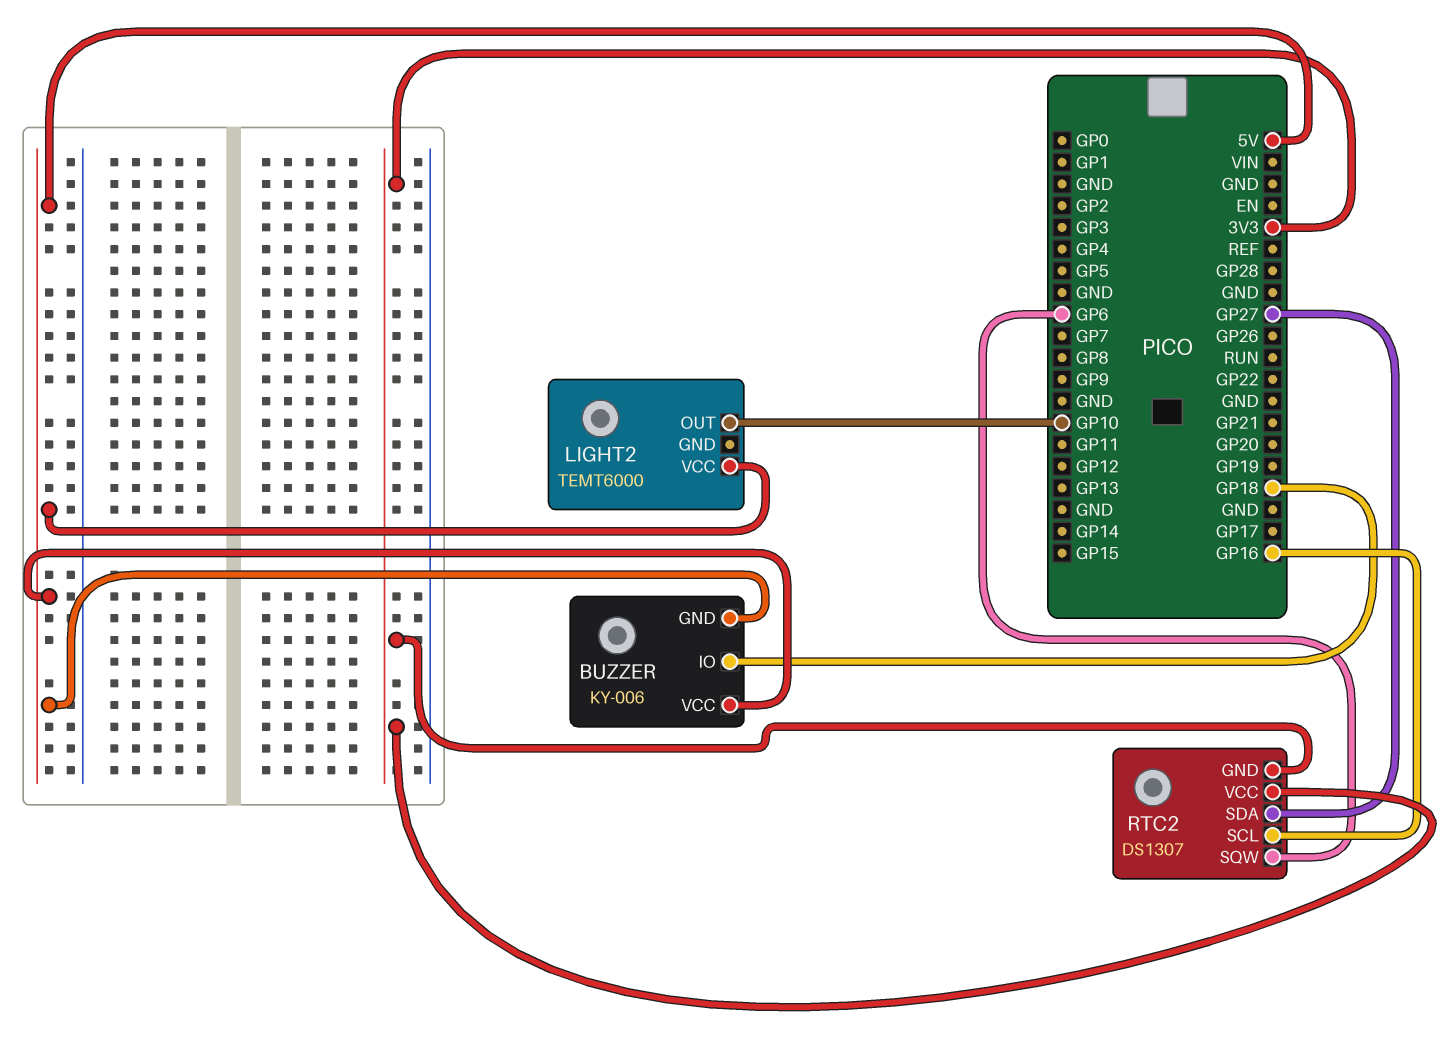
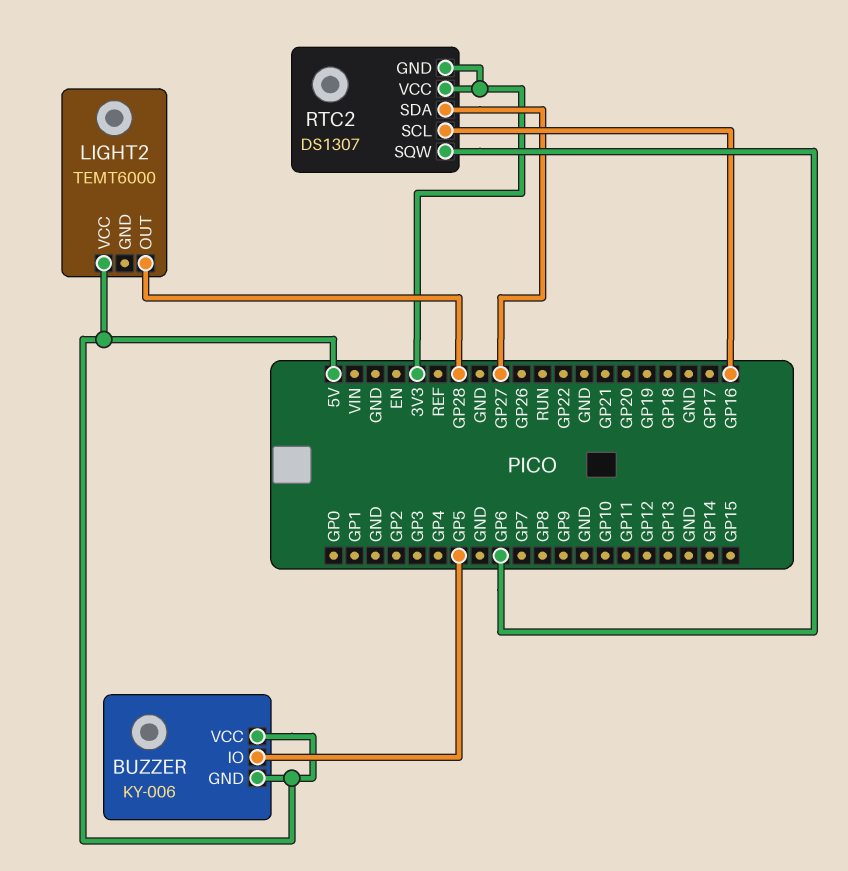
BUZZER pin IO: GP18 -> GP5
LIGHT2 pin OUT: GP10 -> GP28

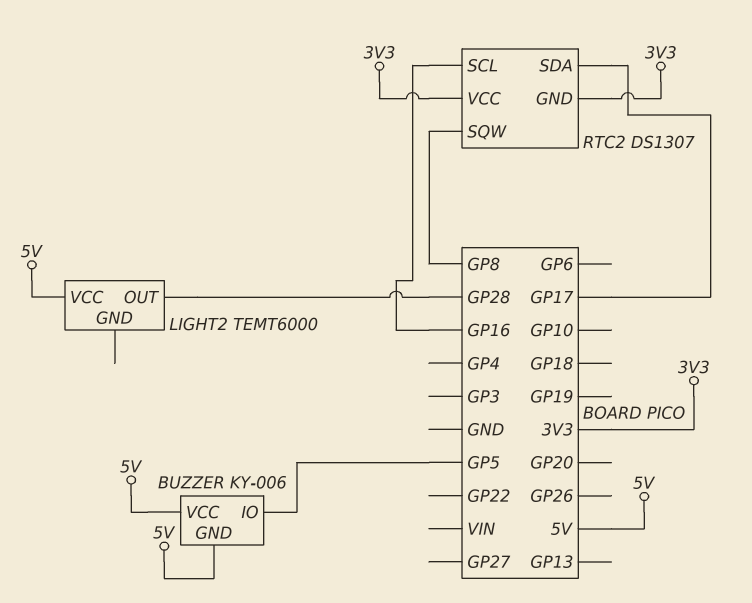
RTC2 pin SDA: GP27 -> GP17
RTC2 pin SQW: GP6 -> GP8

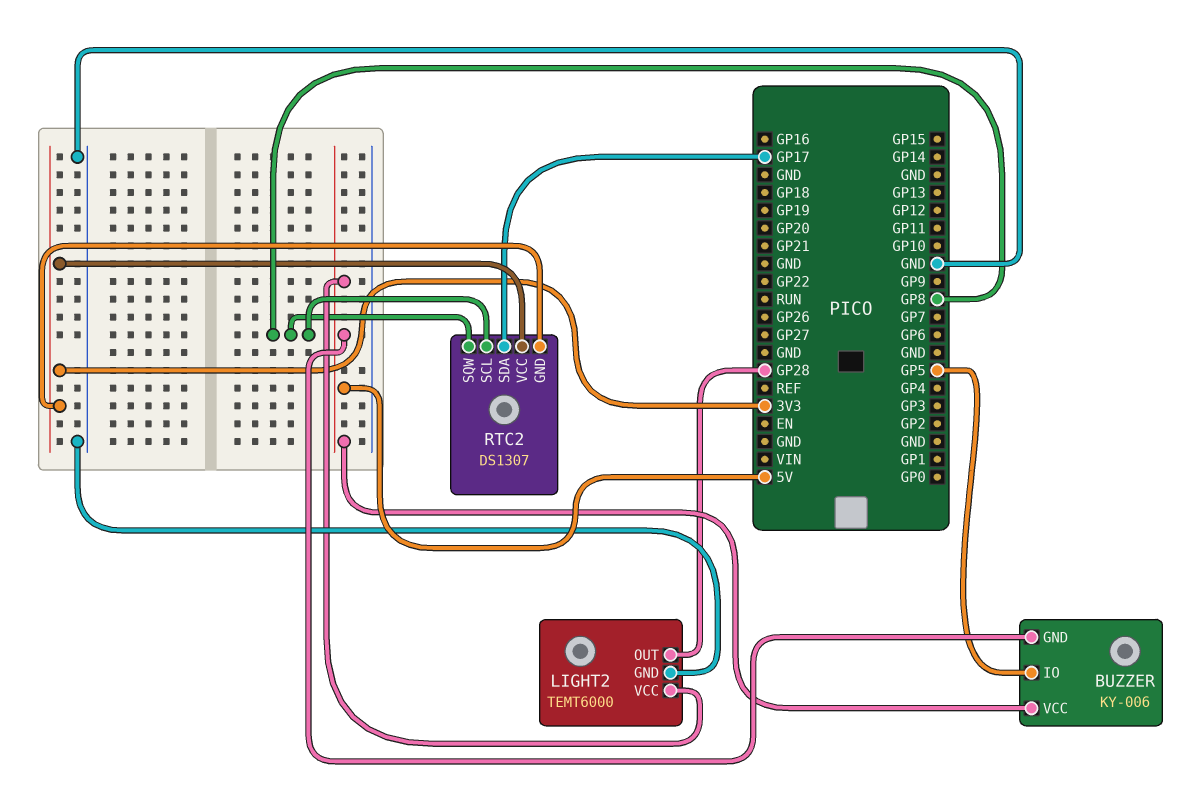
LIGHT2 pin GND: none -> GND
RTC2 pin SCL: GP16 -> GP8

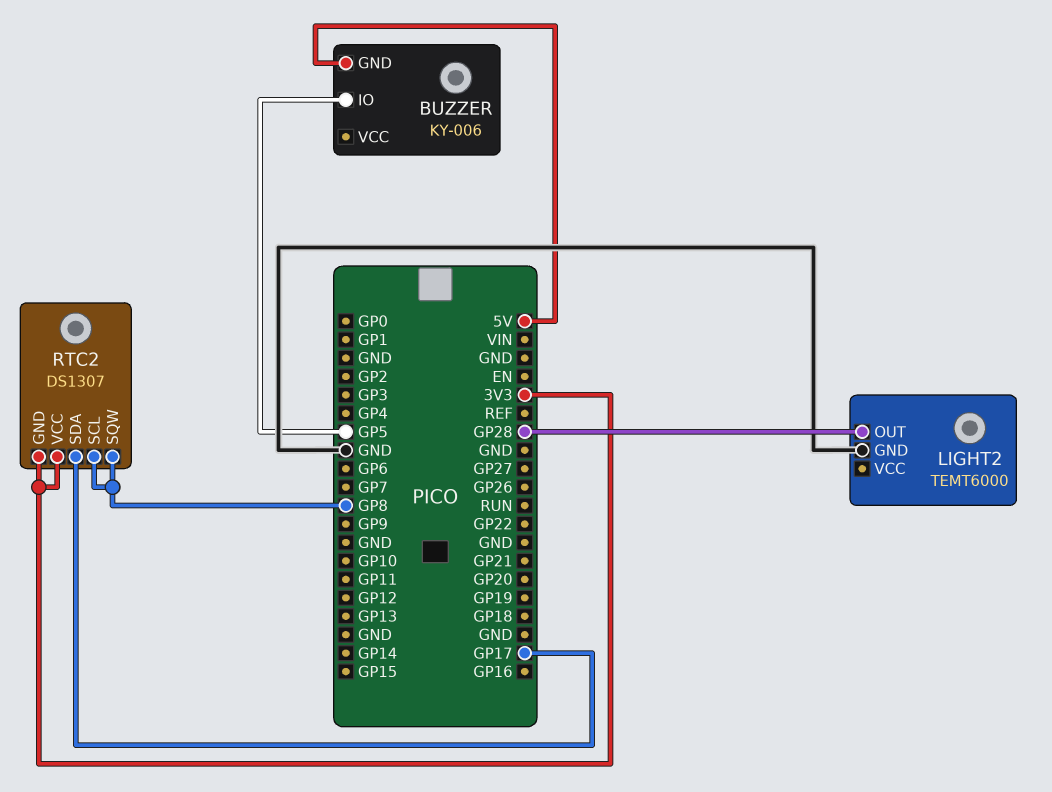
BUZZER pin VCC: 5V -> none
LIGHT2 pin VCC: 5V -> none

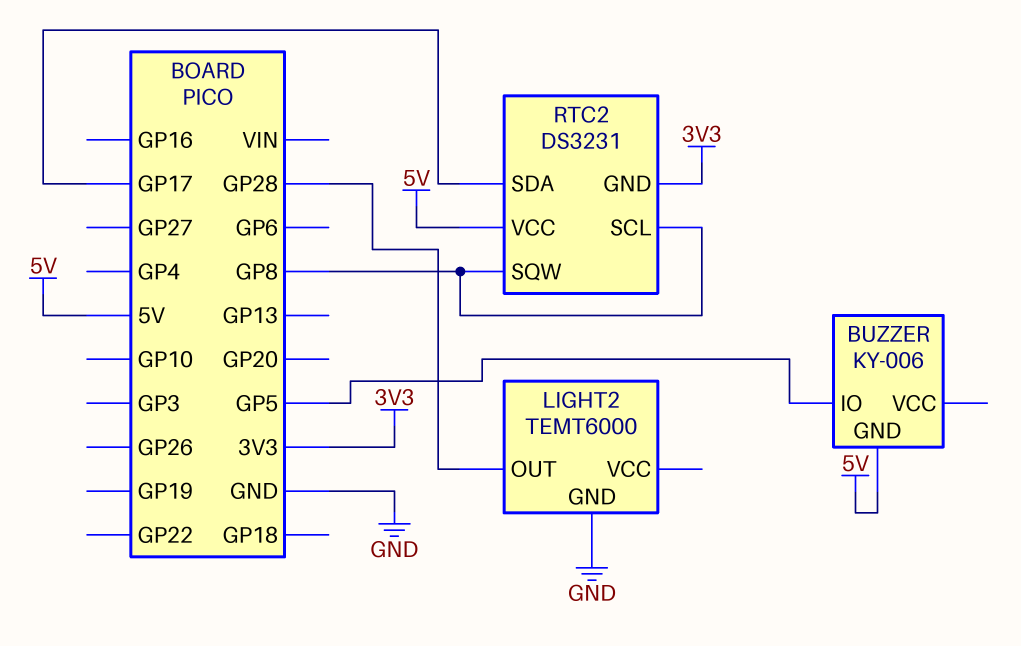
RTC2: DS1307 -> DS3231
RTC2 pin VCC: 3V3 -> 5V

